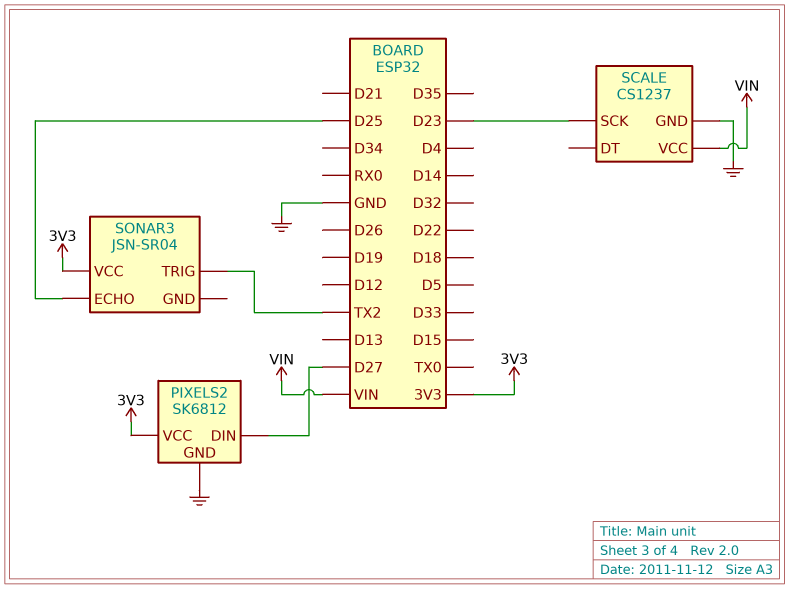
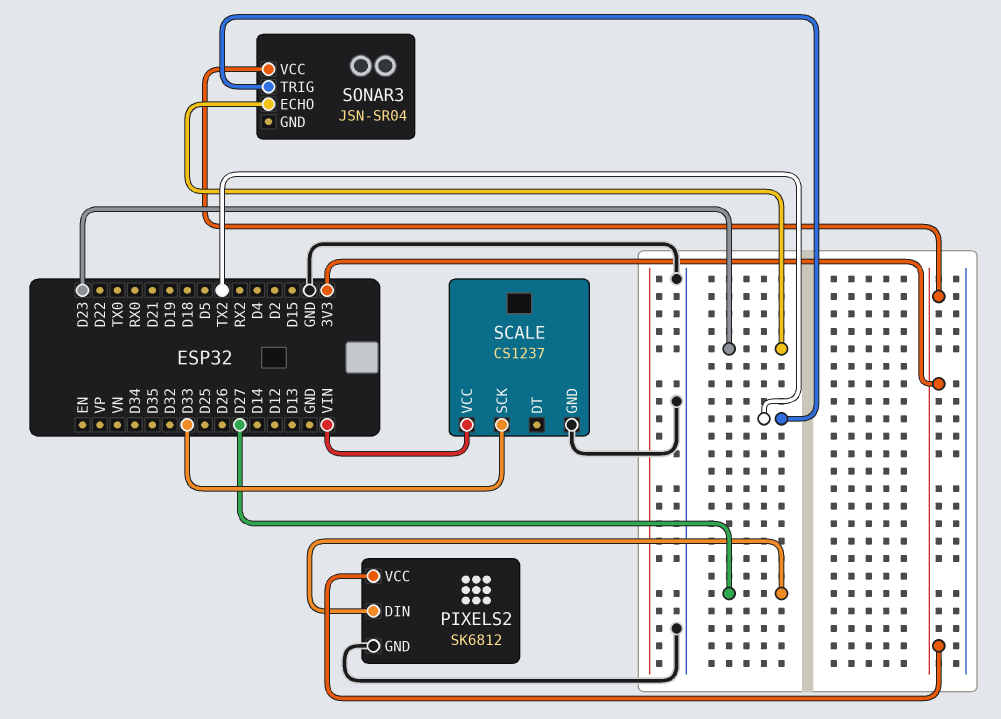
SCALE pin SCK: D23 -> D33
SONAR3 pin ECHO: D25 -> D23

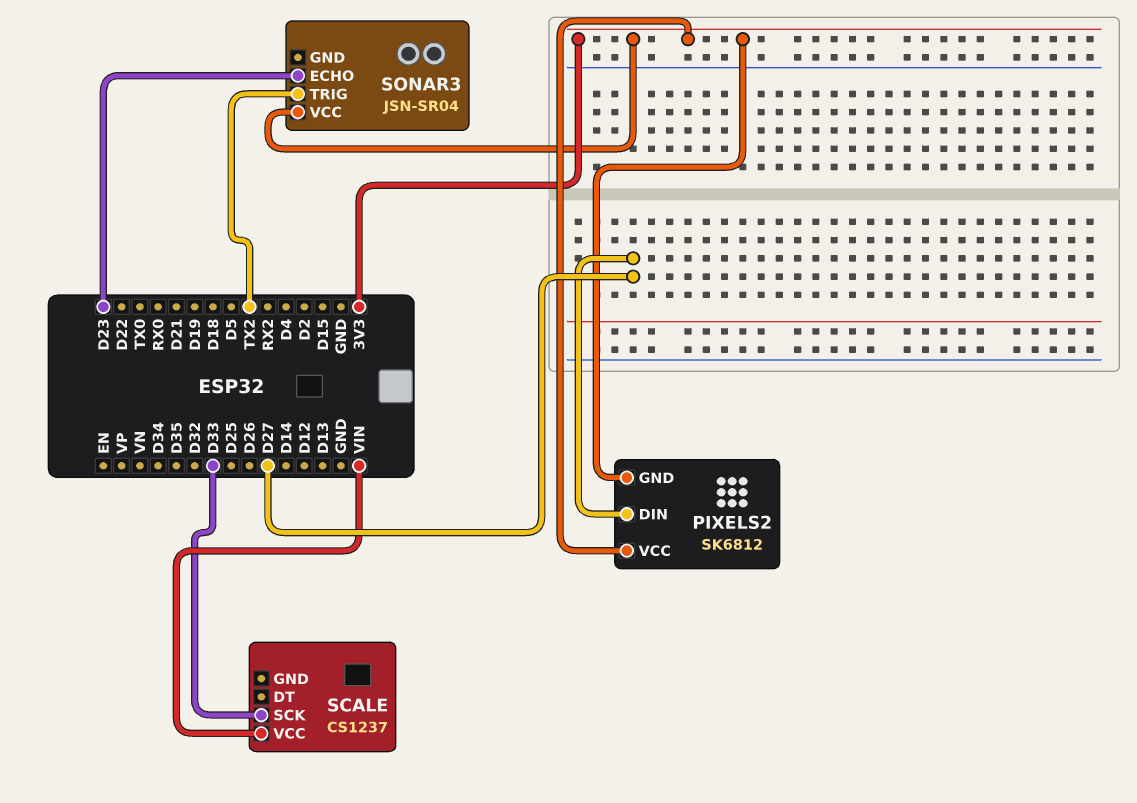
PIXELS2 pin GND: GND -> 3V3
SCALE pin GND: GND -> none

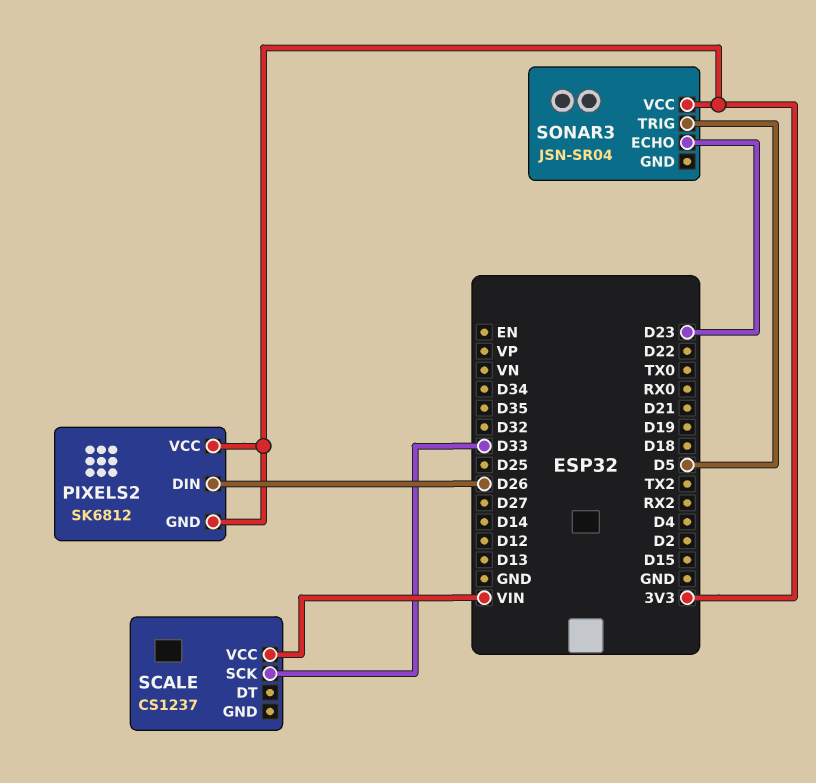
PIXELS2 pin DIN: D27 -> D26
SONAR3 pin TRIG: TX2 -> D5

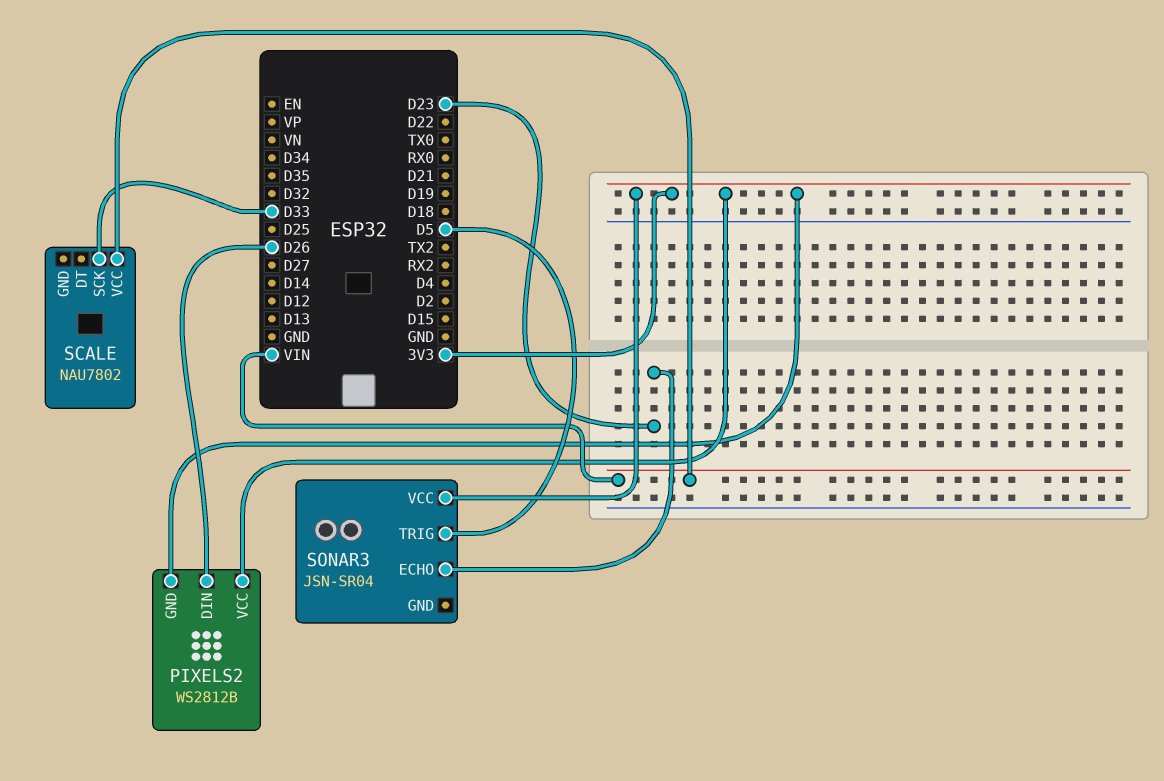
PIXELS2: SK6812 -> WS2812B
SCALE: CS1237 -> NAU7802

